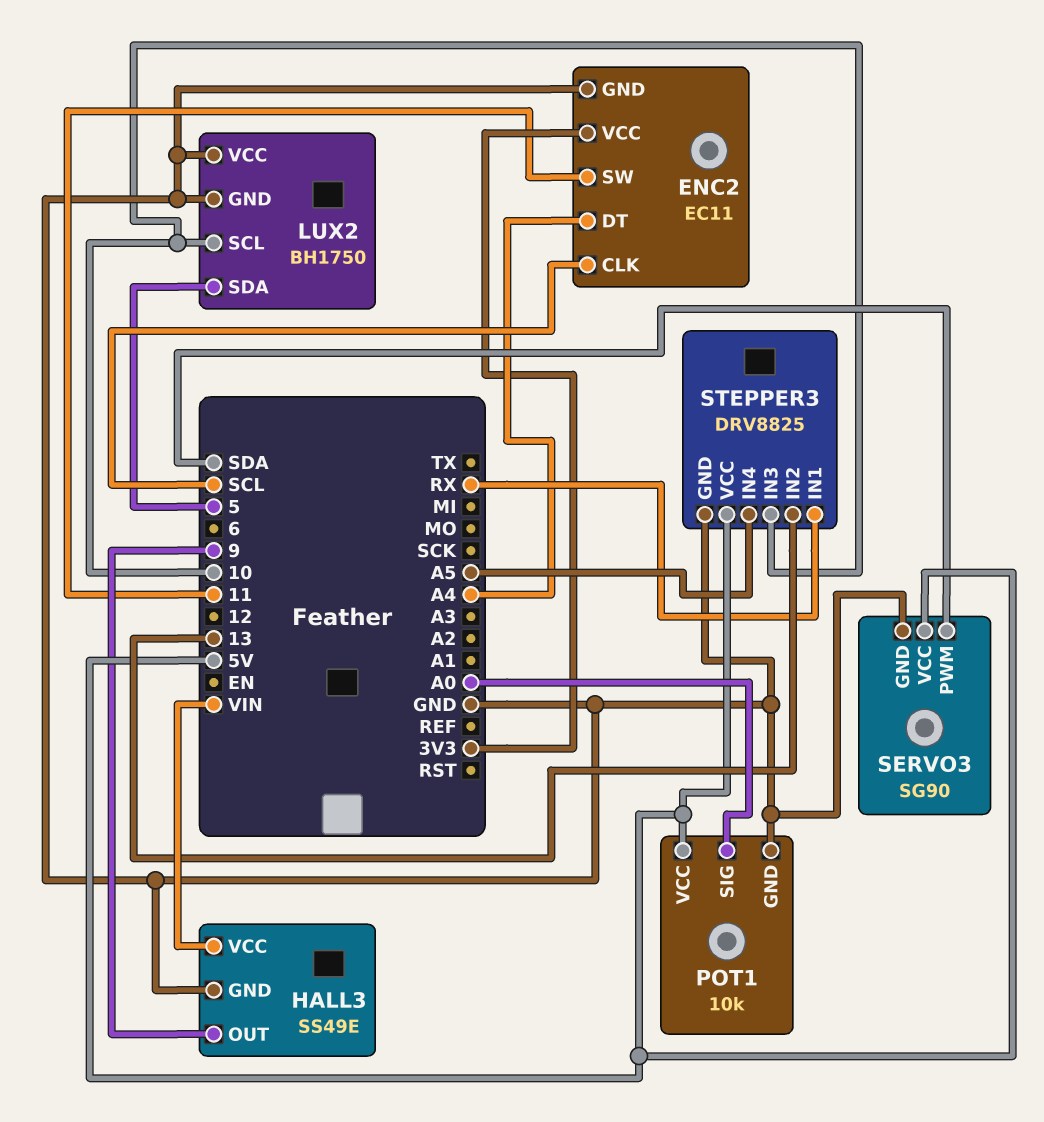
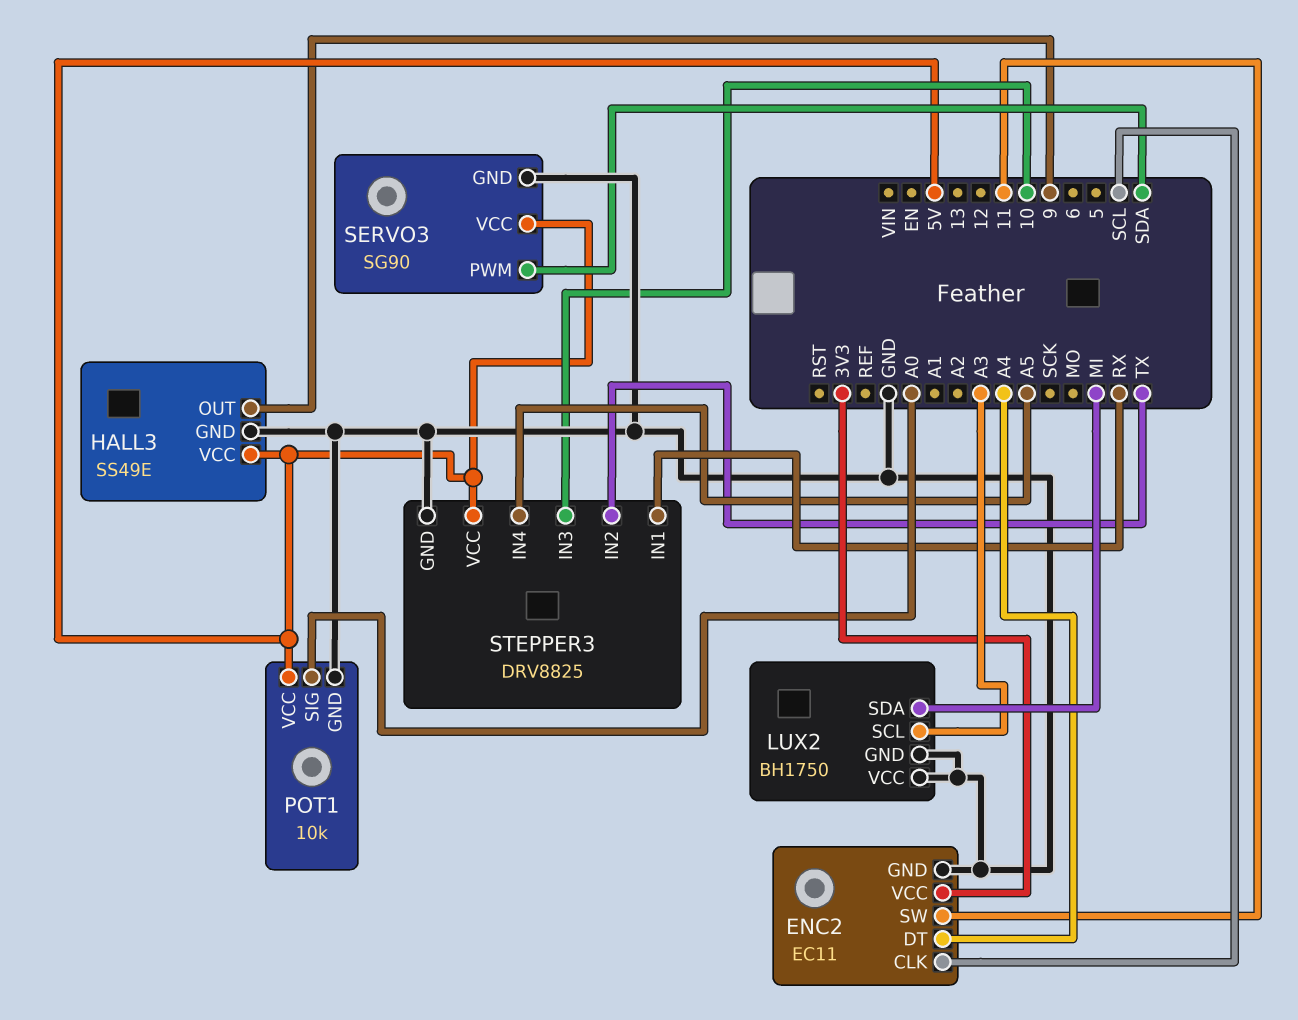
HALL3 pin VCC: VIN -> 5V
LUX2 pin SCL: 10 -> A3
LUX2 pin SDA: 5 -> MI
STEPPER3 pin IN2: 13 -> TX

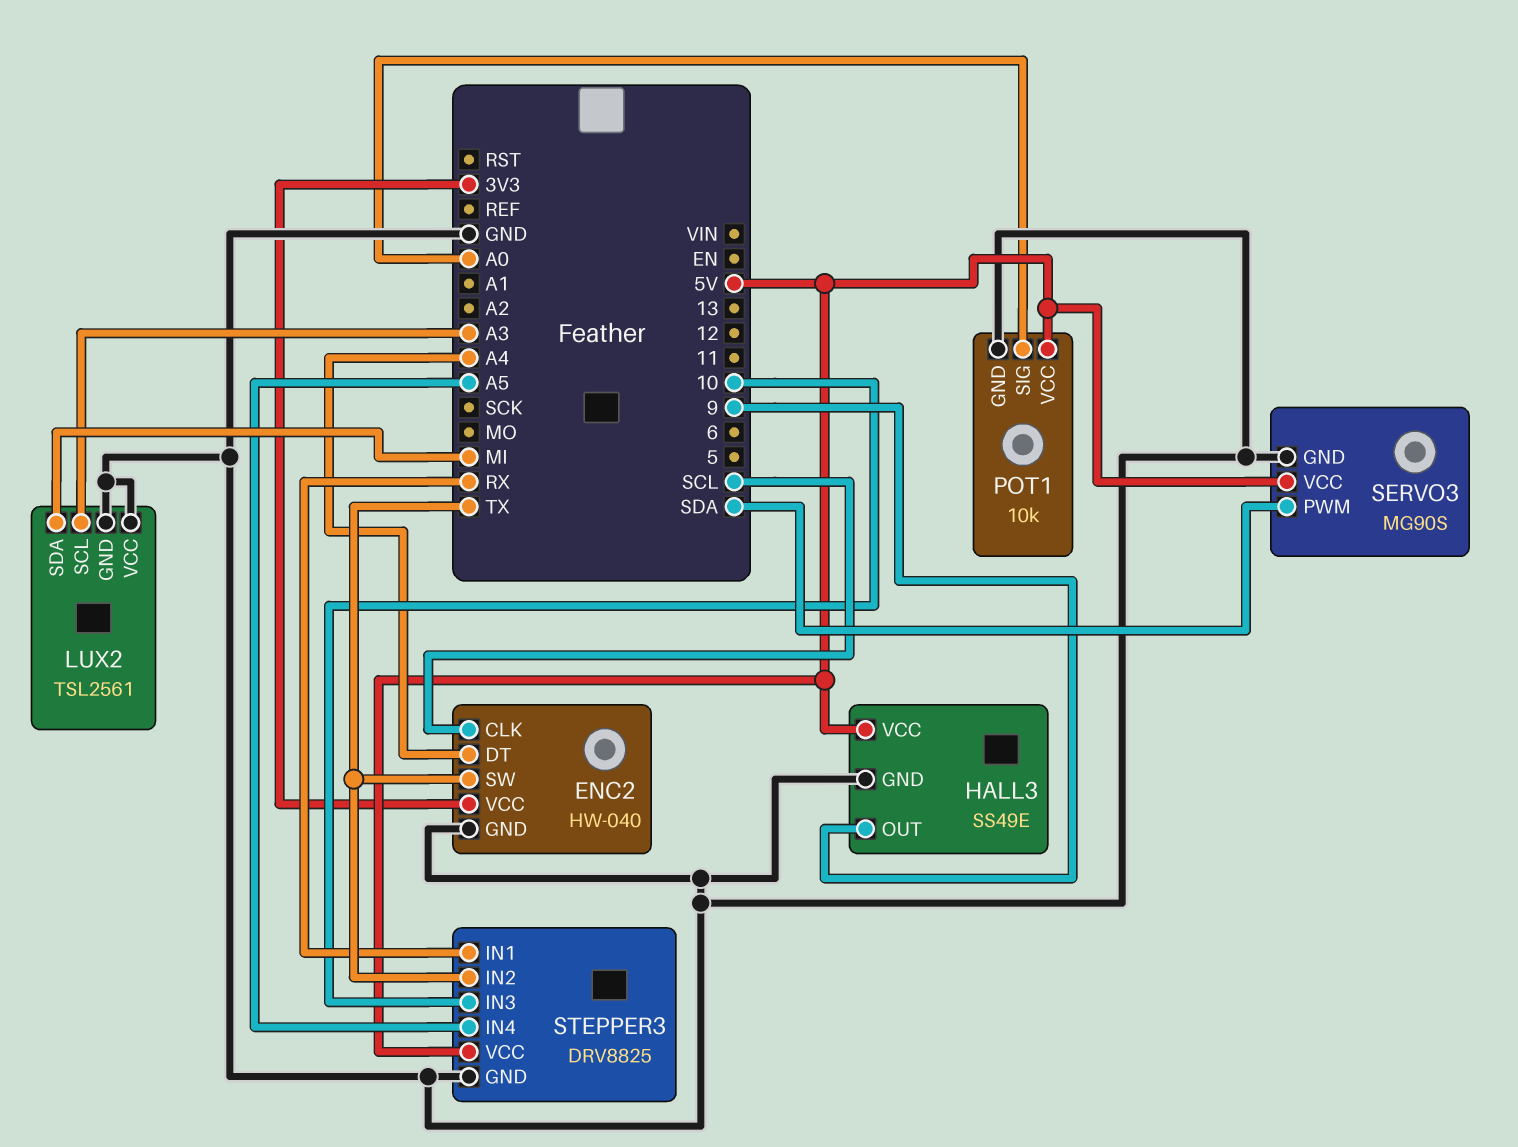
ENC2: EC11 -> HW-040
ENC2 pin SW: 11 -> TX
LUX2: BH1750 -> TSL2561
SERVO3: SG90 -> MG90S

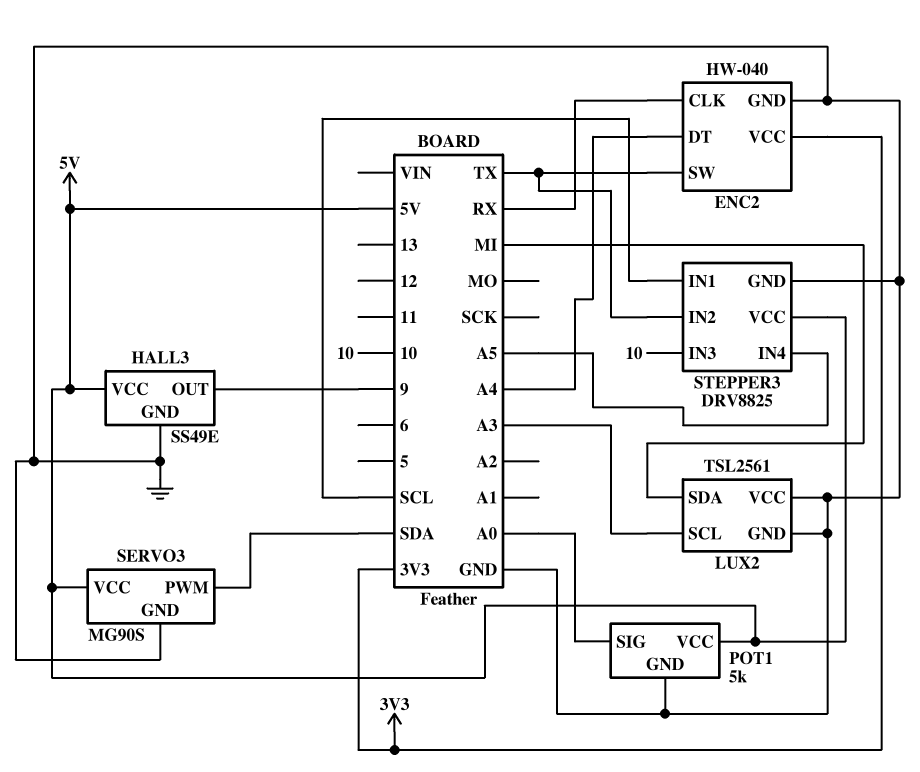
ENC2 pin CLK: SCL -> RX
POT1: 10k -> 5k
STEPPER3 pin IN1: RX -> SCL

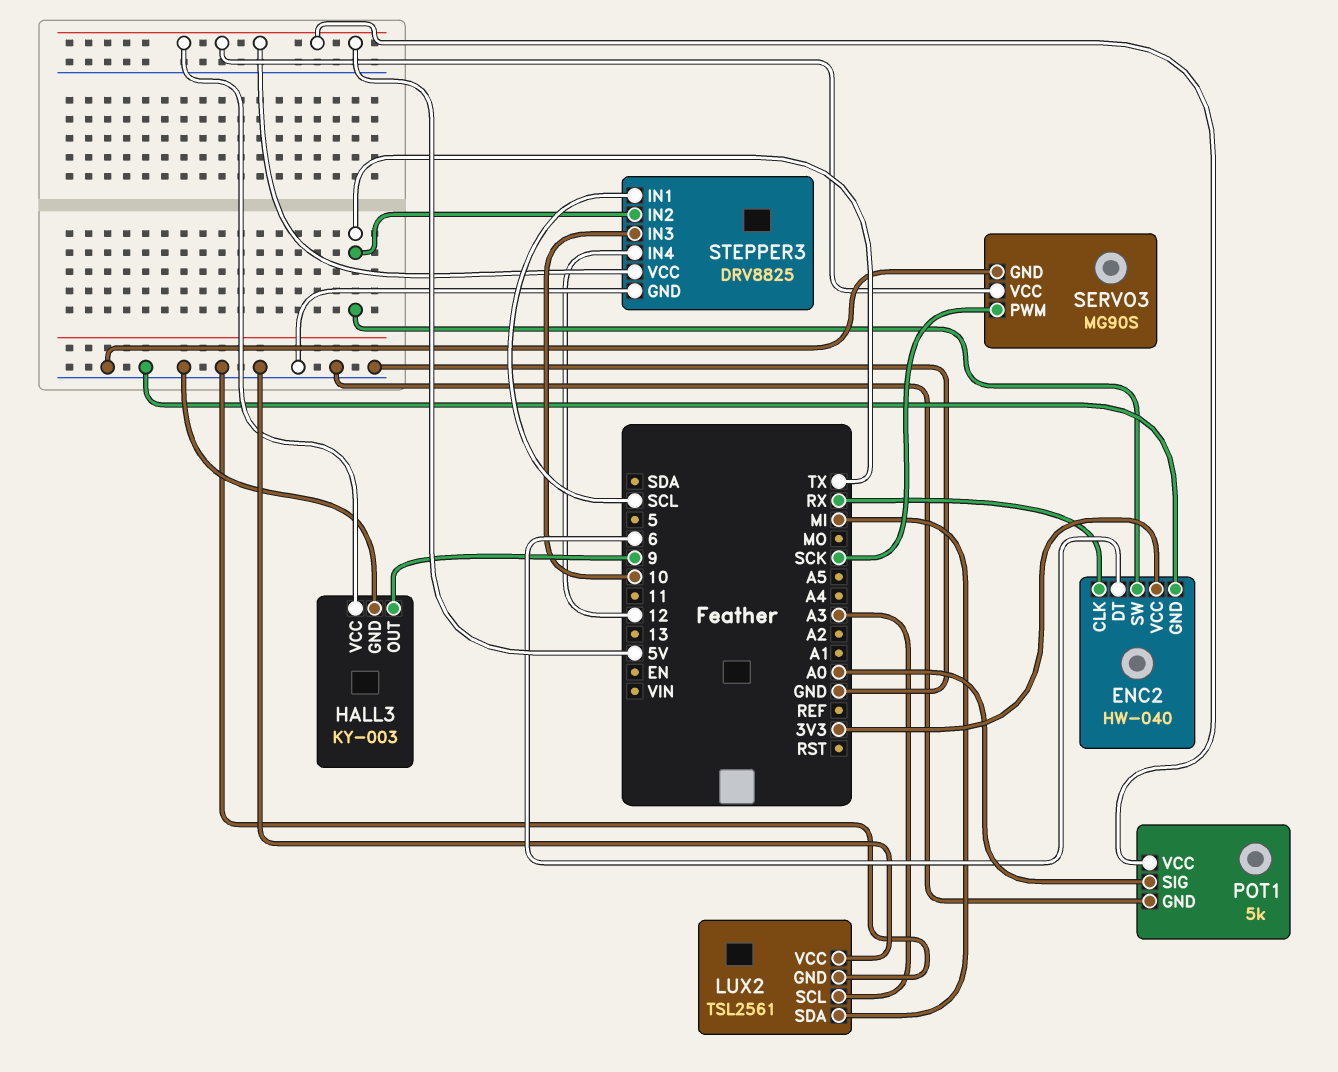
ENC2 pin DT: A4 -> 6
HALL3: SS49E -> KY-003
SERVO3 pin PWM: SDA -> SCK
STEPPER3 pin IN4: A5 -> 12

